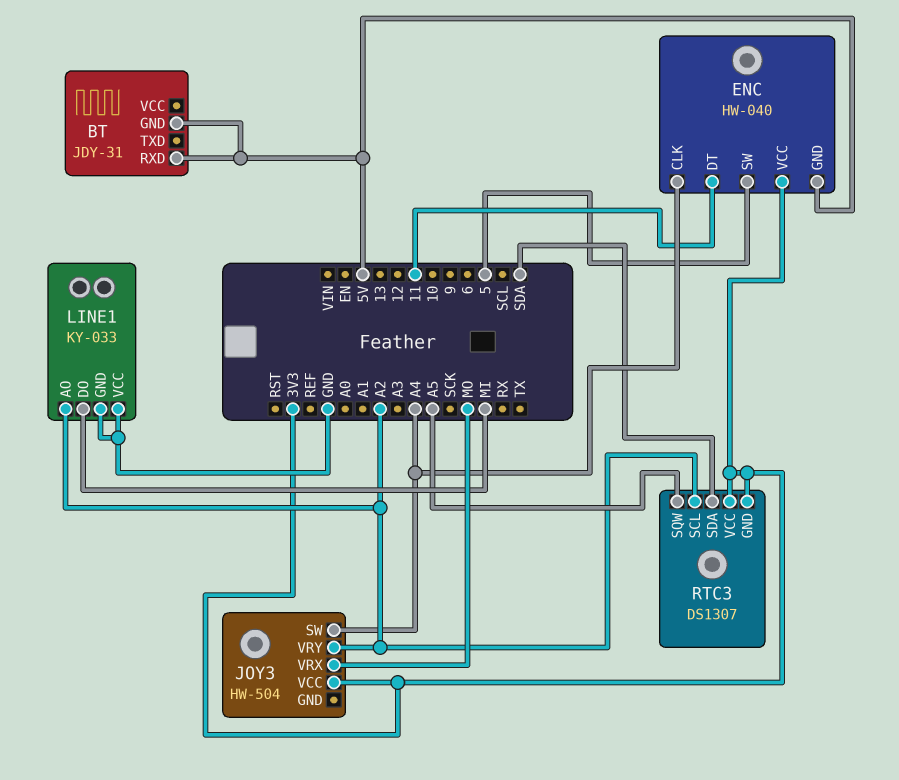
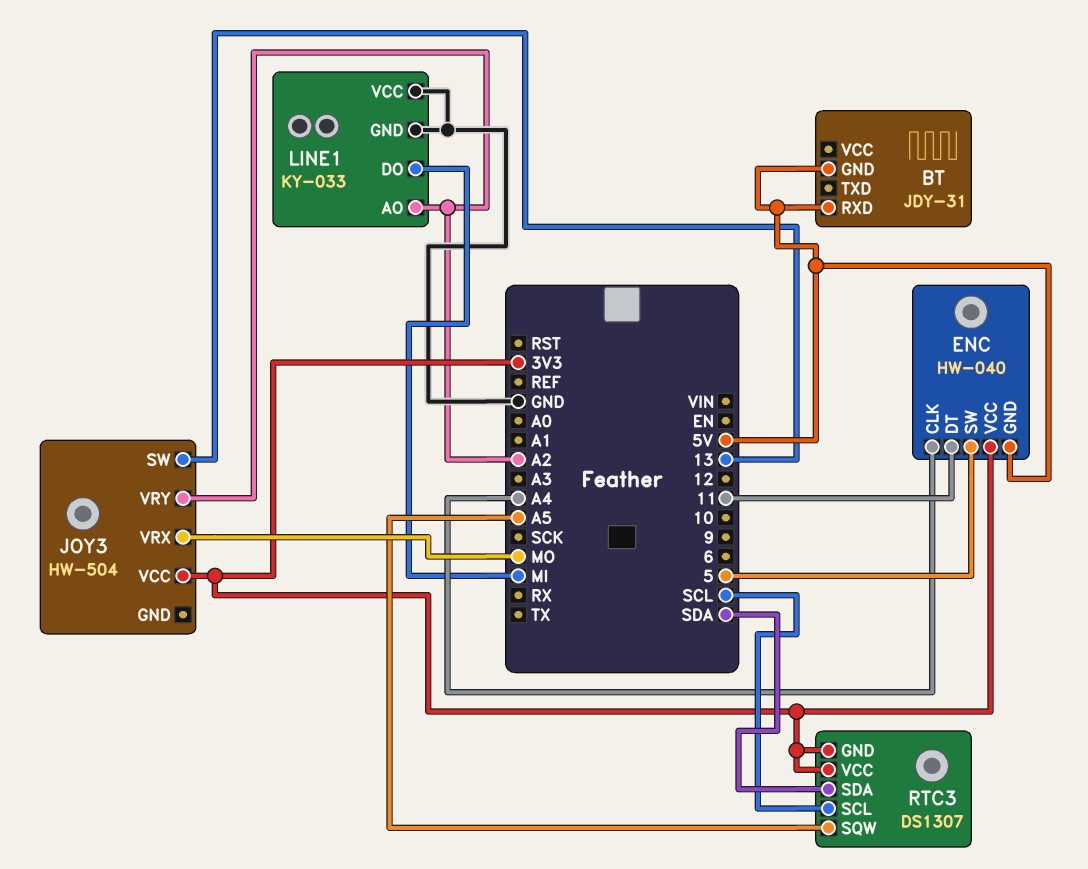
JOY3 pin SW: A4 -> 13
RTC3 pin SCL: A2 -> SCL

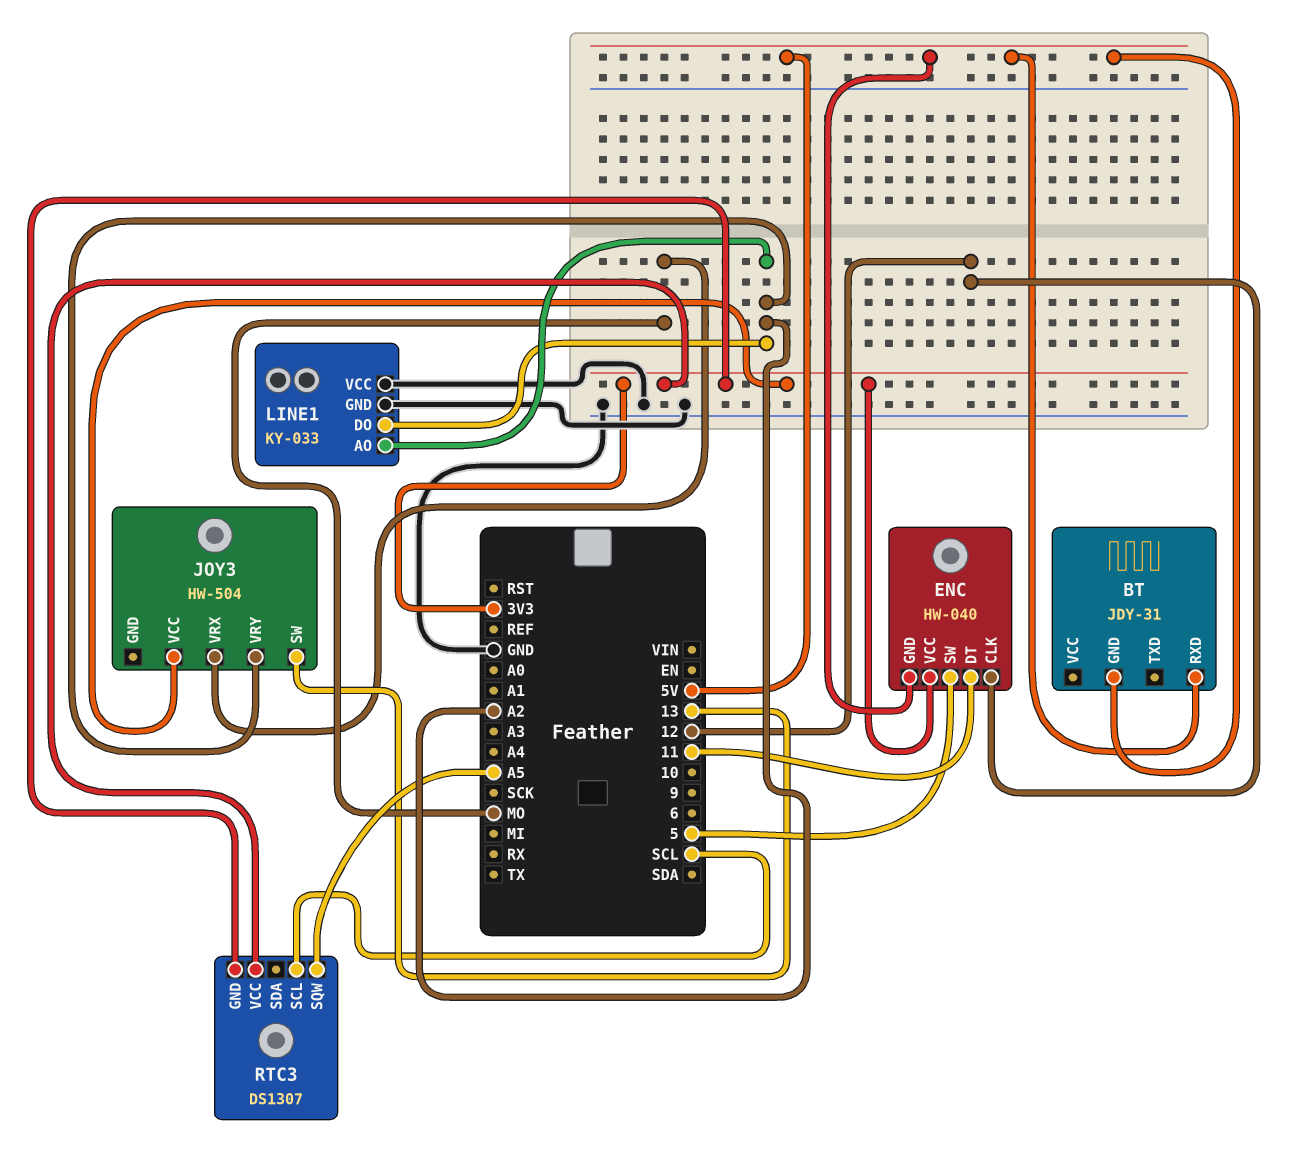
ENC pin CLK: A4 -> 12
LINE1 pin DO: MI -> A2
RTC3 pin SDA: SDA -> none

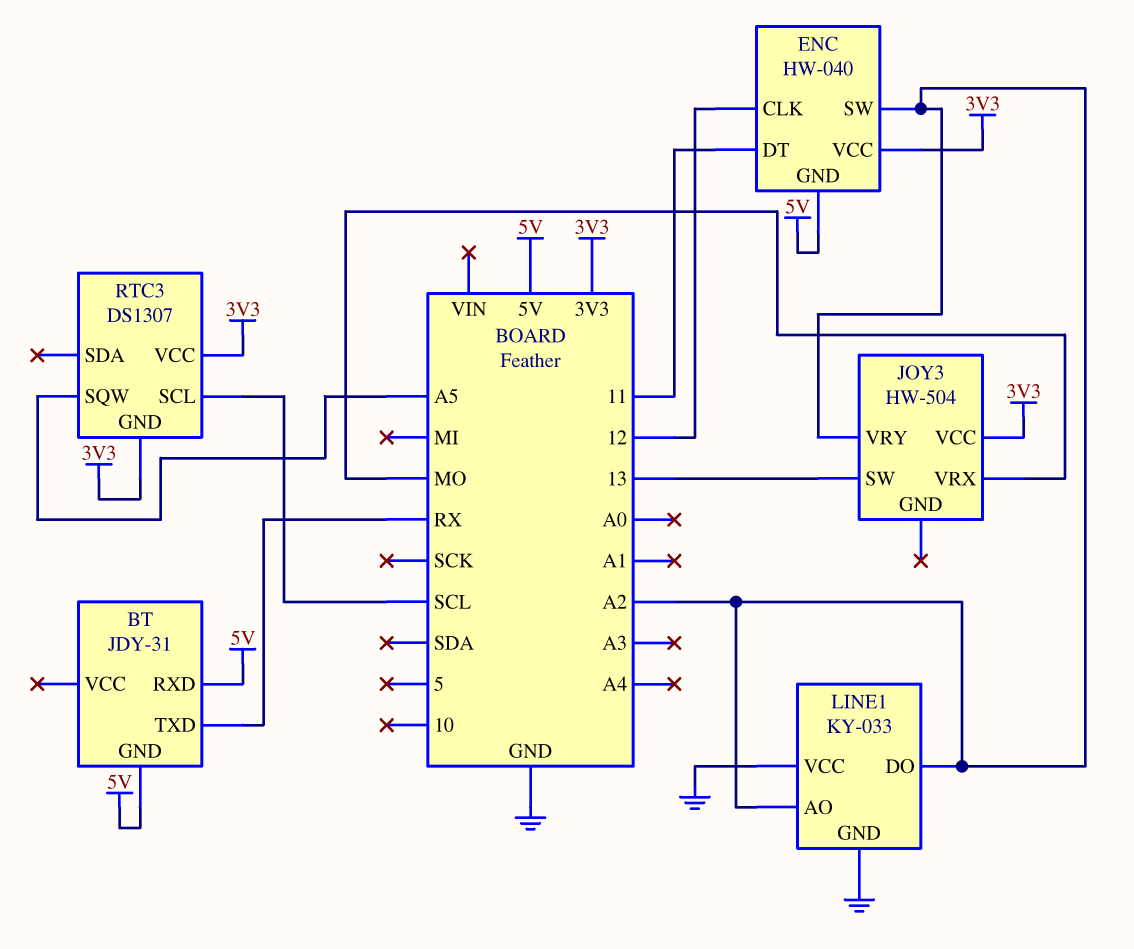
BT pin TXD: none -> RX
ENC pin SW: 5 -> A2

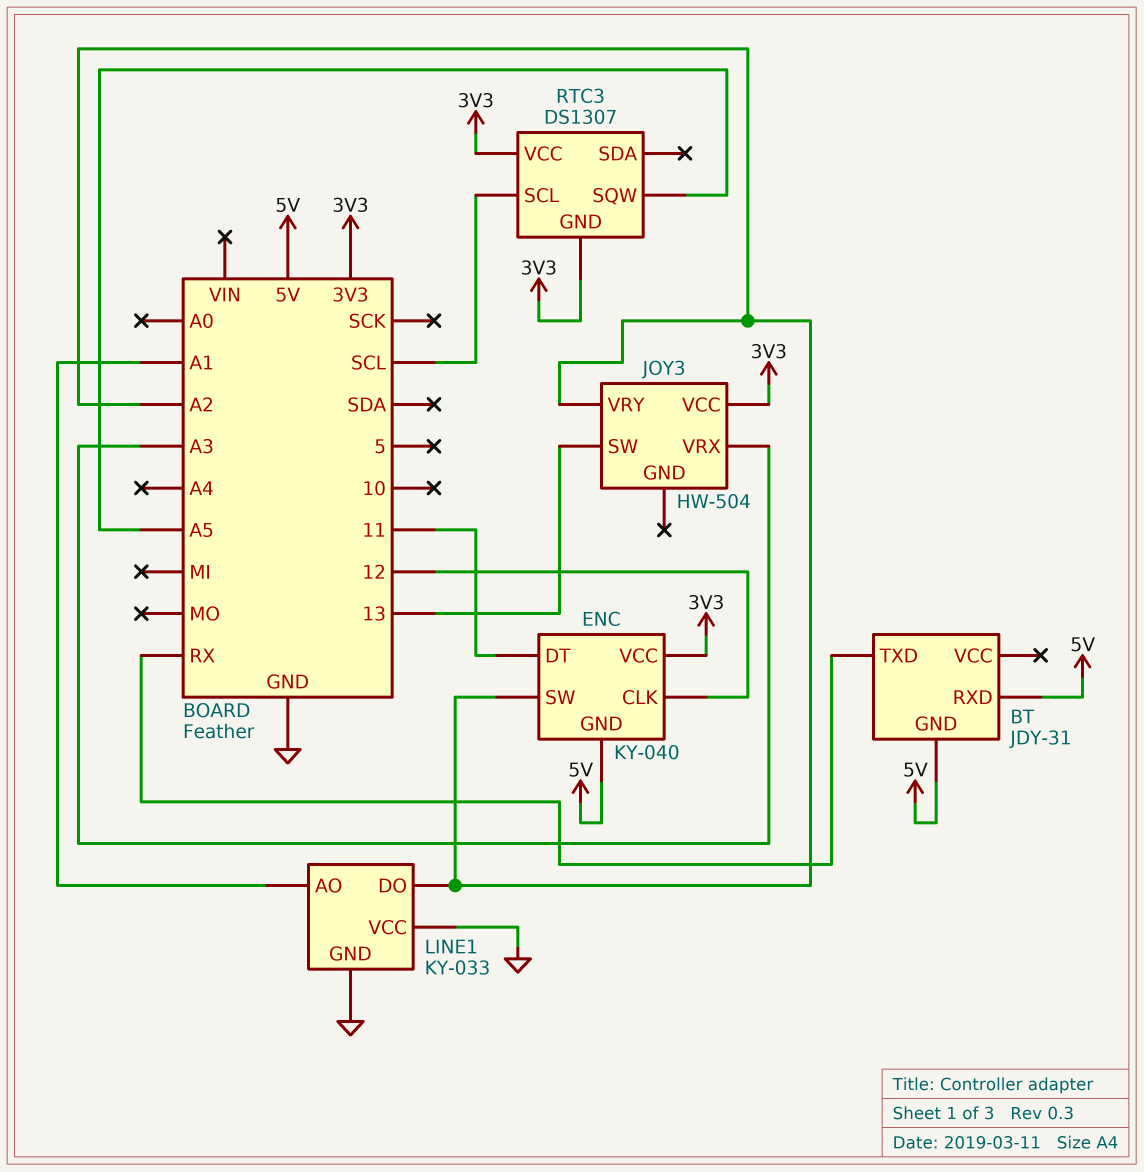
ENC: HW-040 -> KY-040
JOY3 pin VRX: MO -> A3
LINE1 pin AO: A2 -> A1

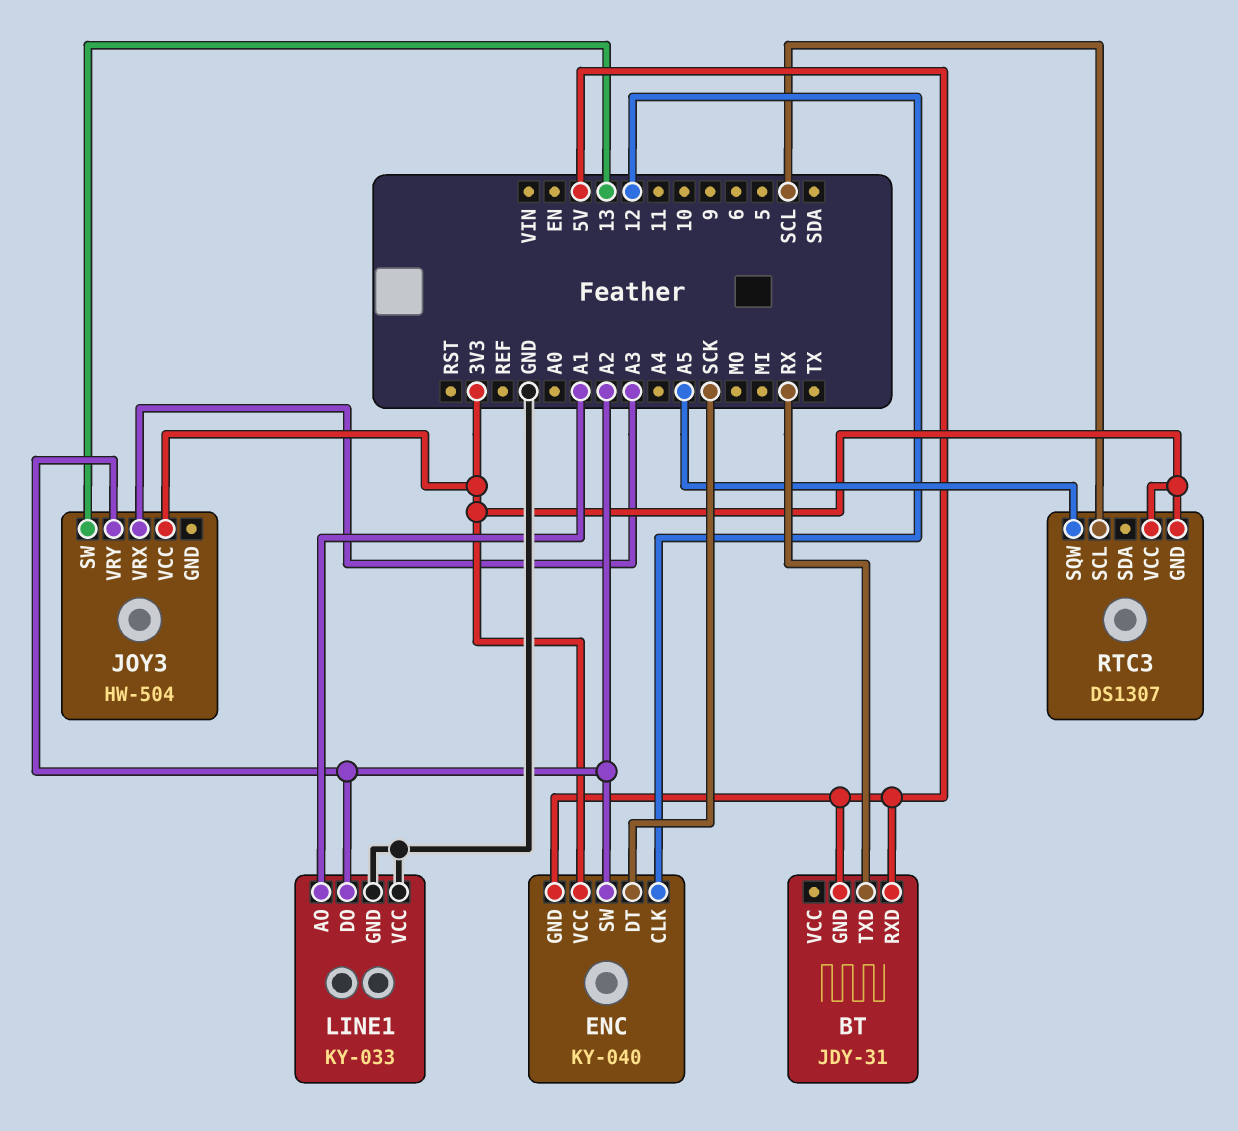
ENC pin DT: 11 -> SCK

